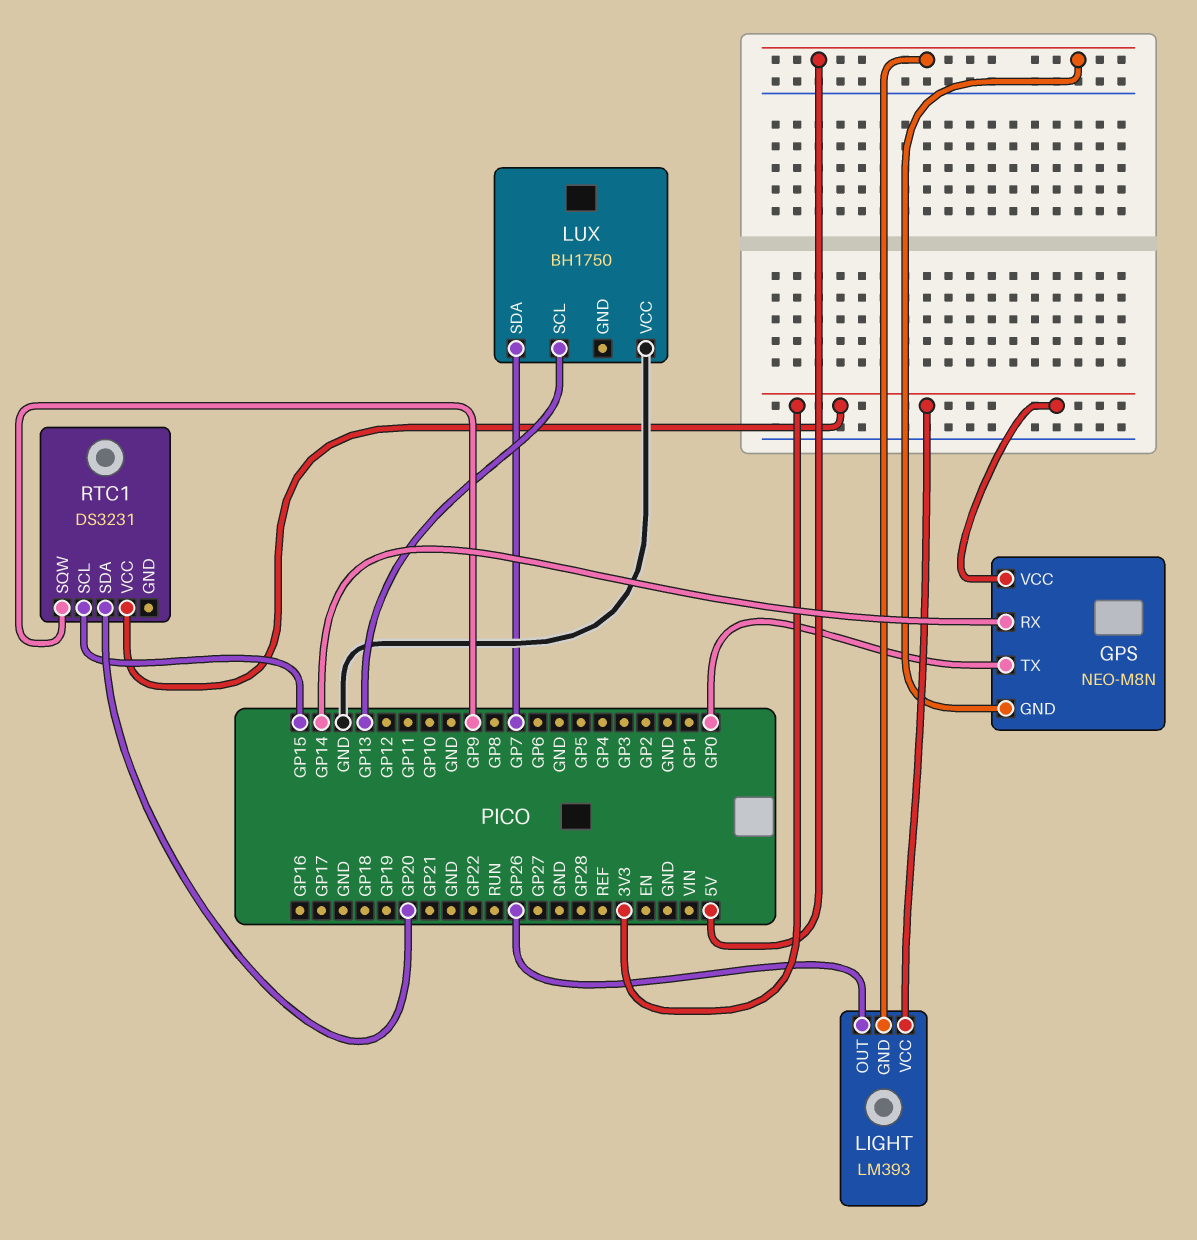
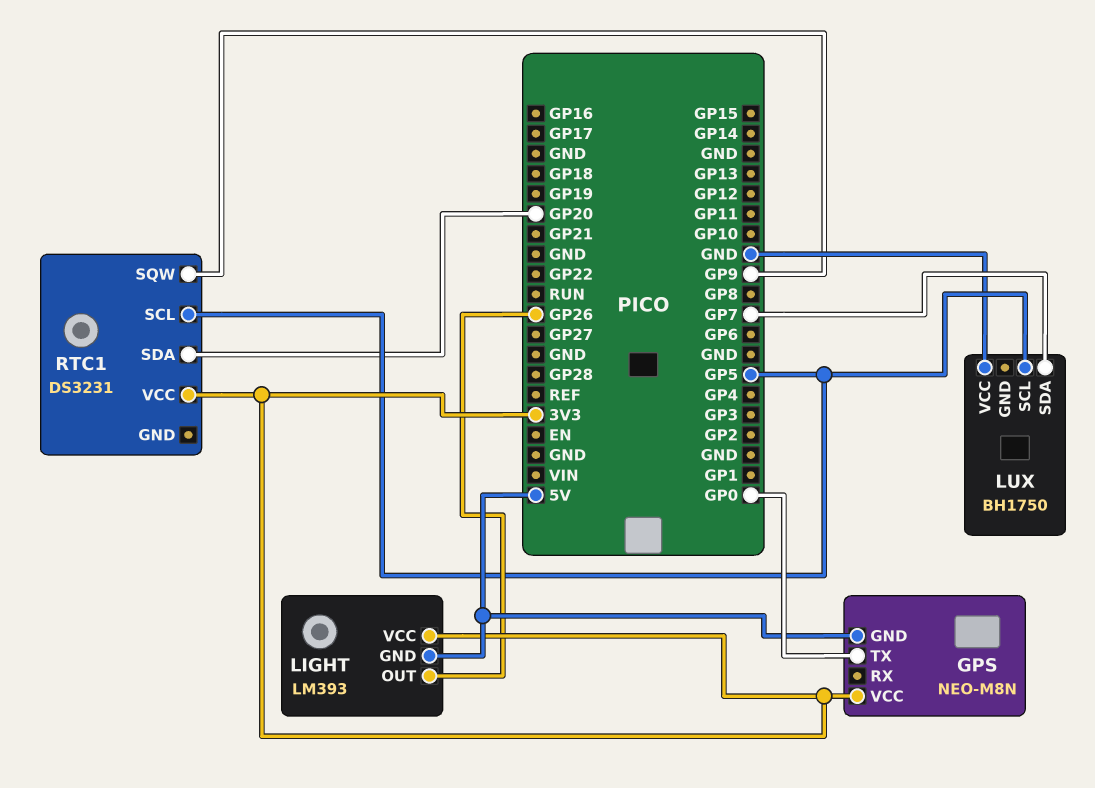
GPS pin RX: GP14 -> none
LUX pin SCL: GP13 -> GP5
RTC1 pin SCL: GP15 -> GP5

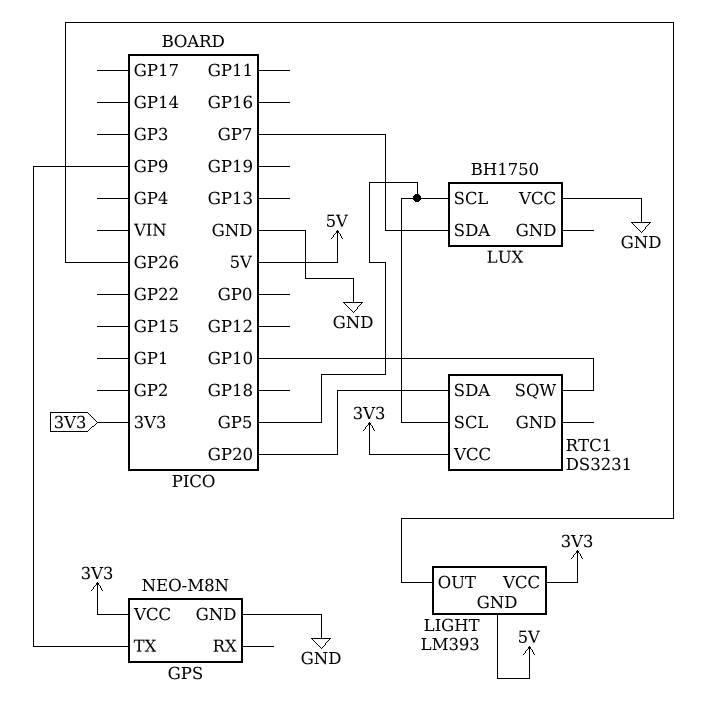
GPS pin GND: 5V -> GND
GPS pin TX: GP0 -> GP9
RTC1 pin SQW: GP9 -> GP10

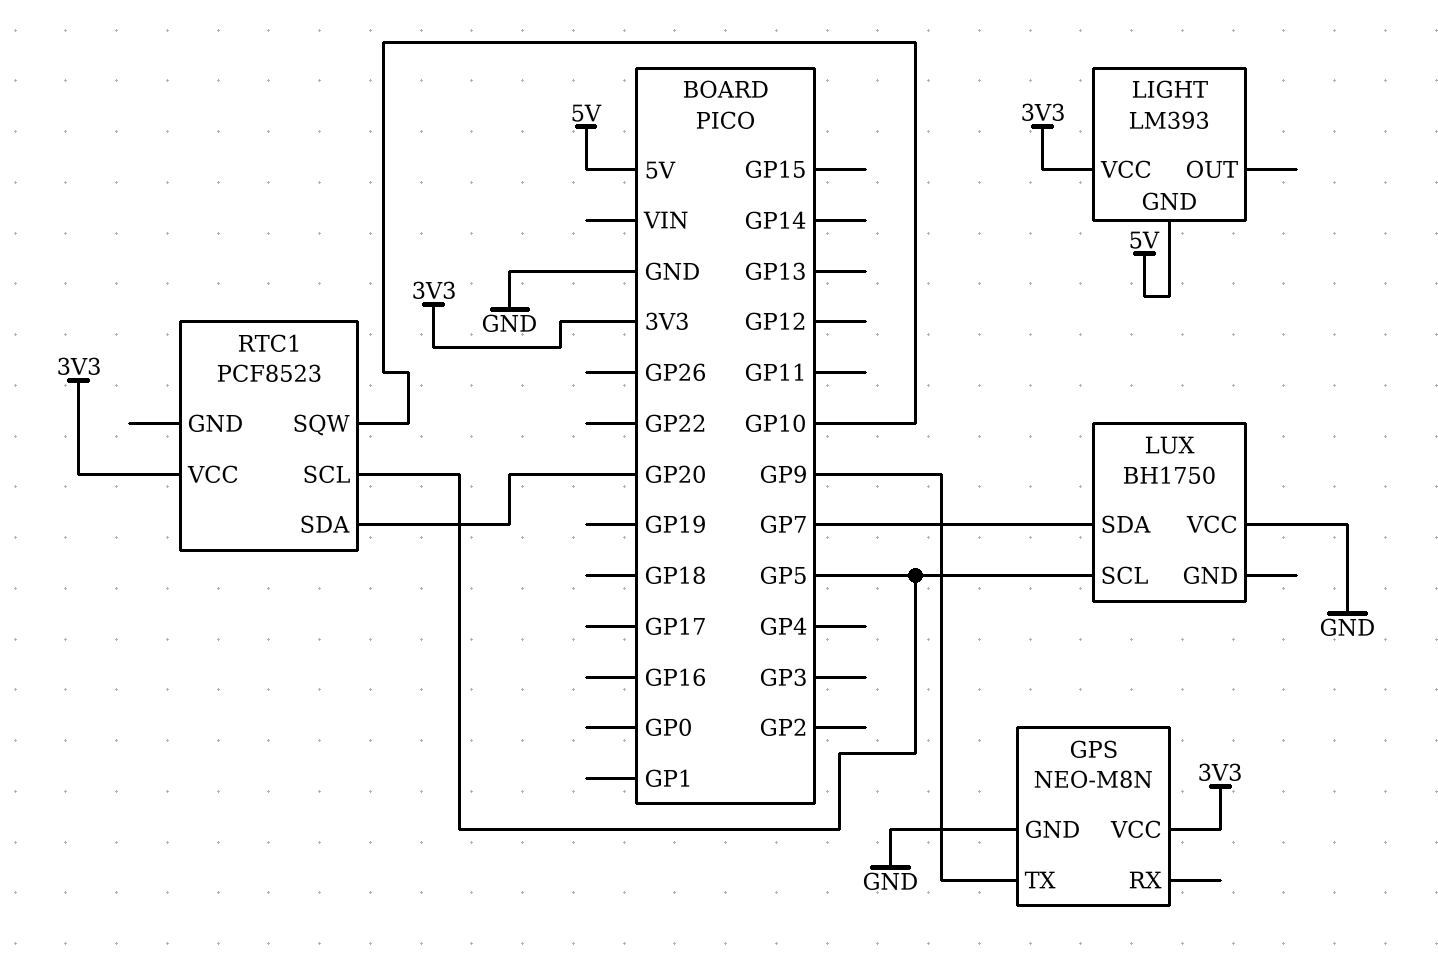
LIGHT pin OUT: GP26 -> none
RTC1: DS3231 -> PCF8523

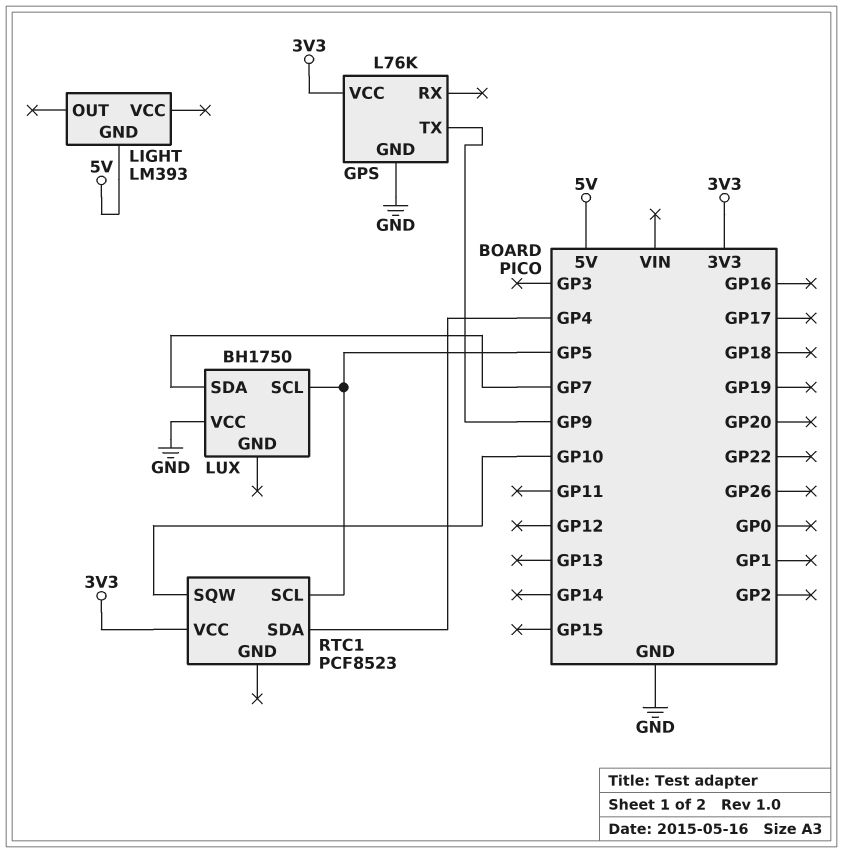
GPS: NEO-M8N -> L76K
LIGHT pin VCC: 3V3 -> none
RTC1 pin SDA: GP20 -> GP4

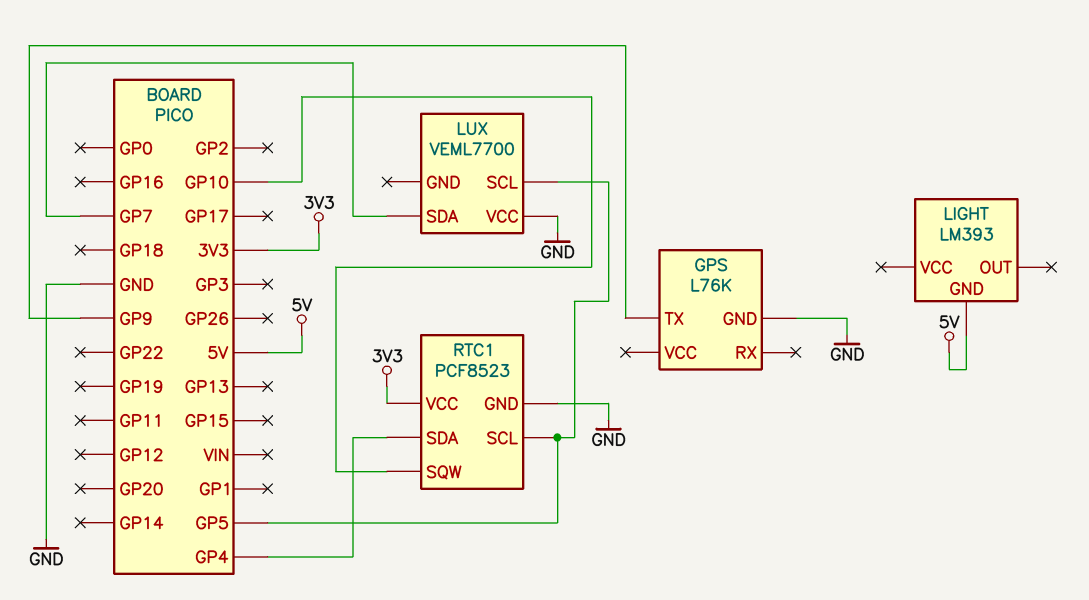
GPS pin VCC: 3V3 -> none
LUX: BH1750 -> VEML7700
RTC1 pin GND: none -> GND

